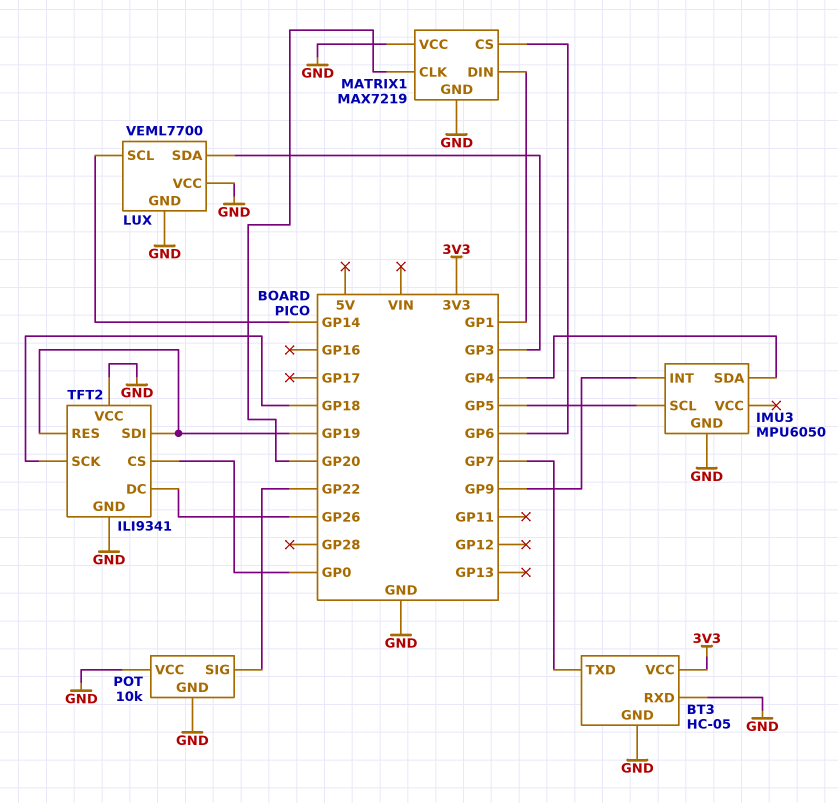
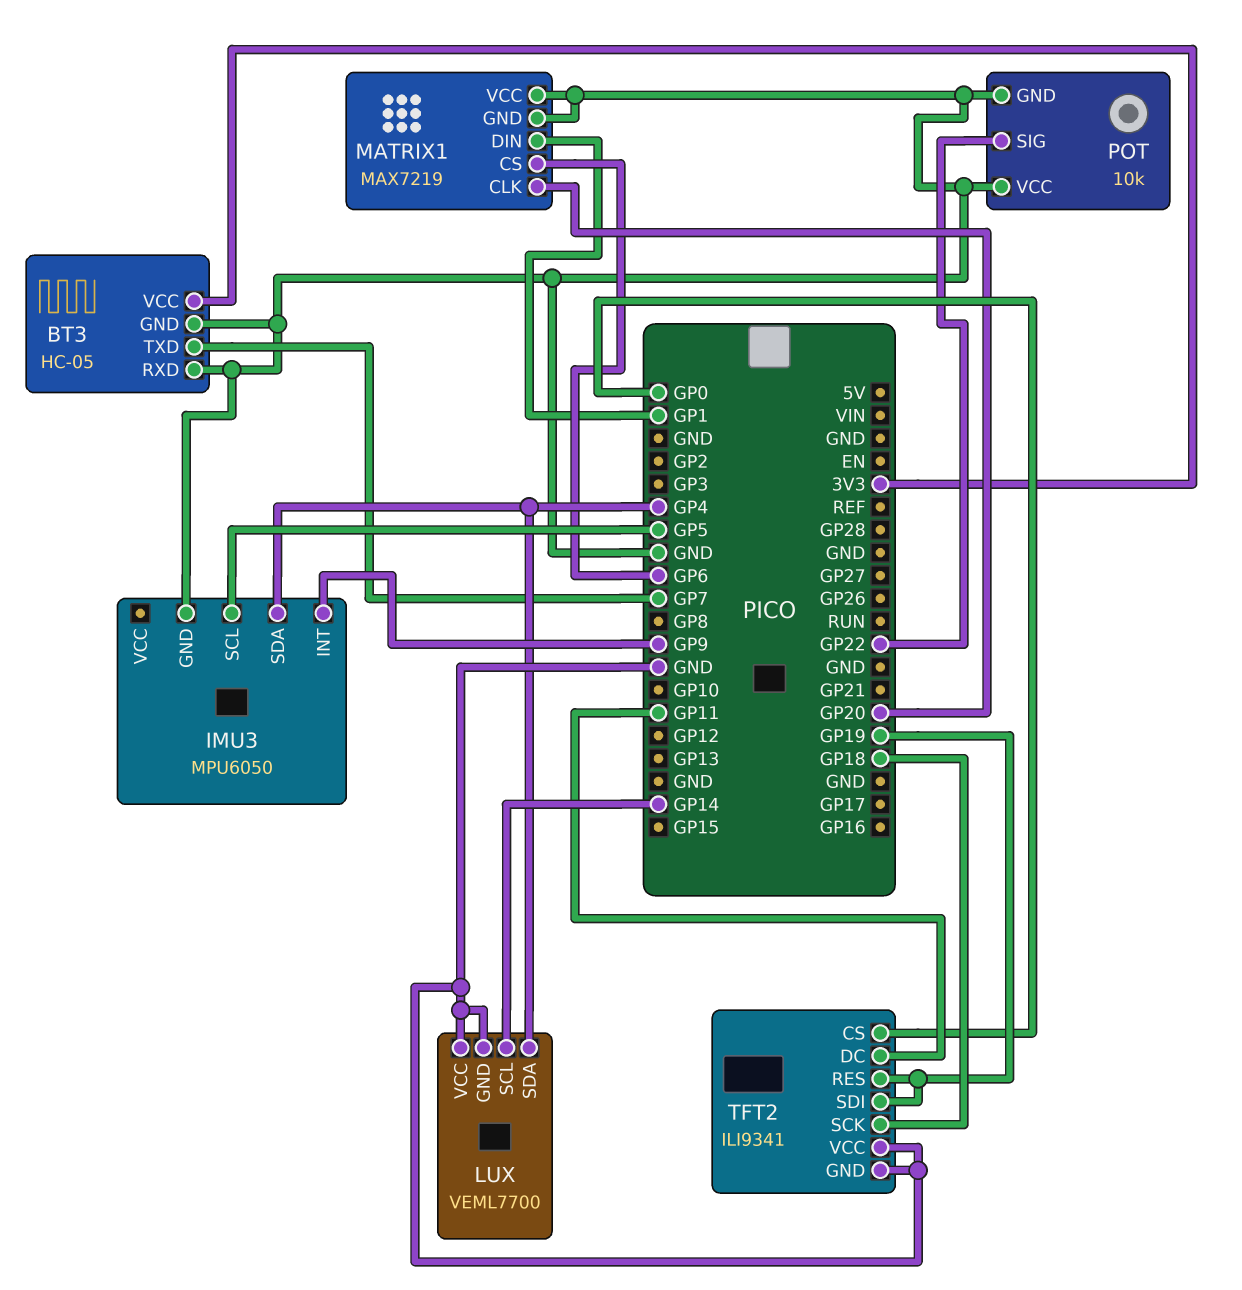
LUX pin SDA: GP3 -> GP4
TFT2 pin DC: GP26 -> GP11

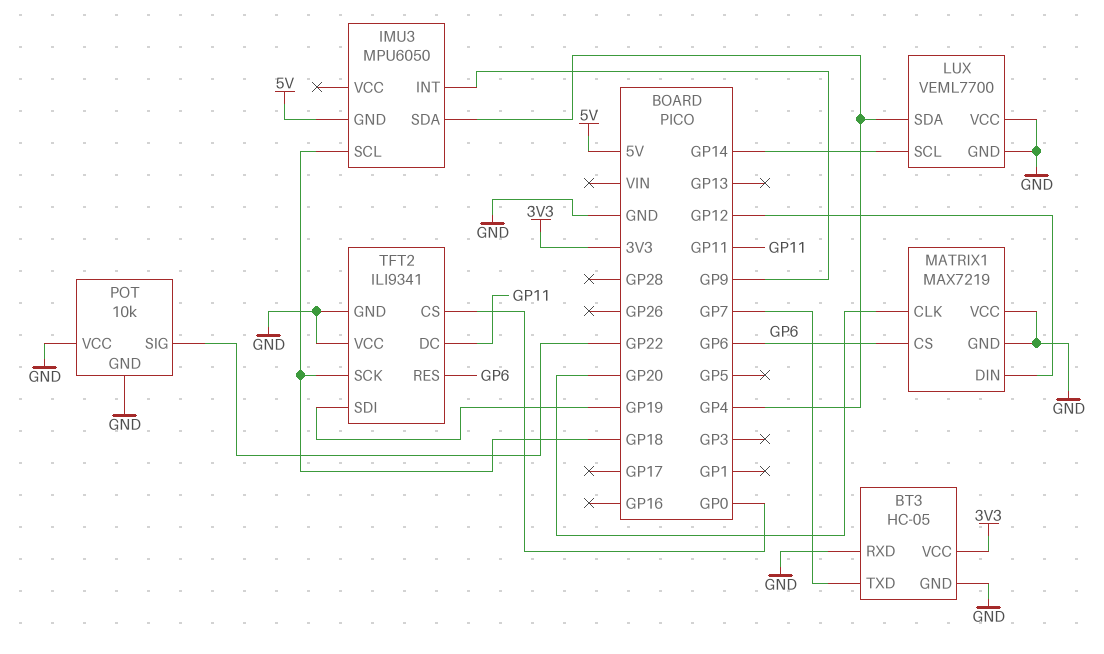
IMU3 pin GND: GND -> 5V
IMU3 pin SCL: GP5 -> GP18
MATRIX1 pin DIN: GP1 -> GP12
TFT2 pin RES: GP19 -> GP6

